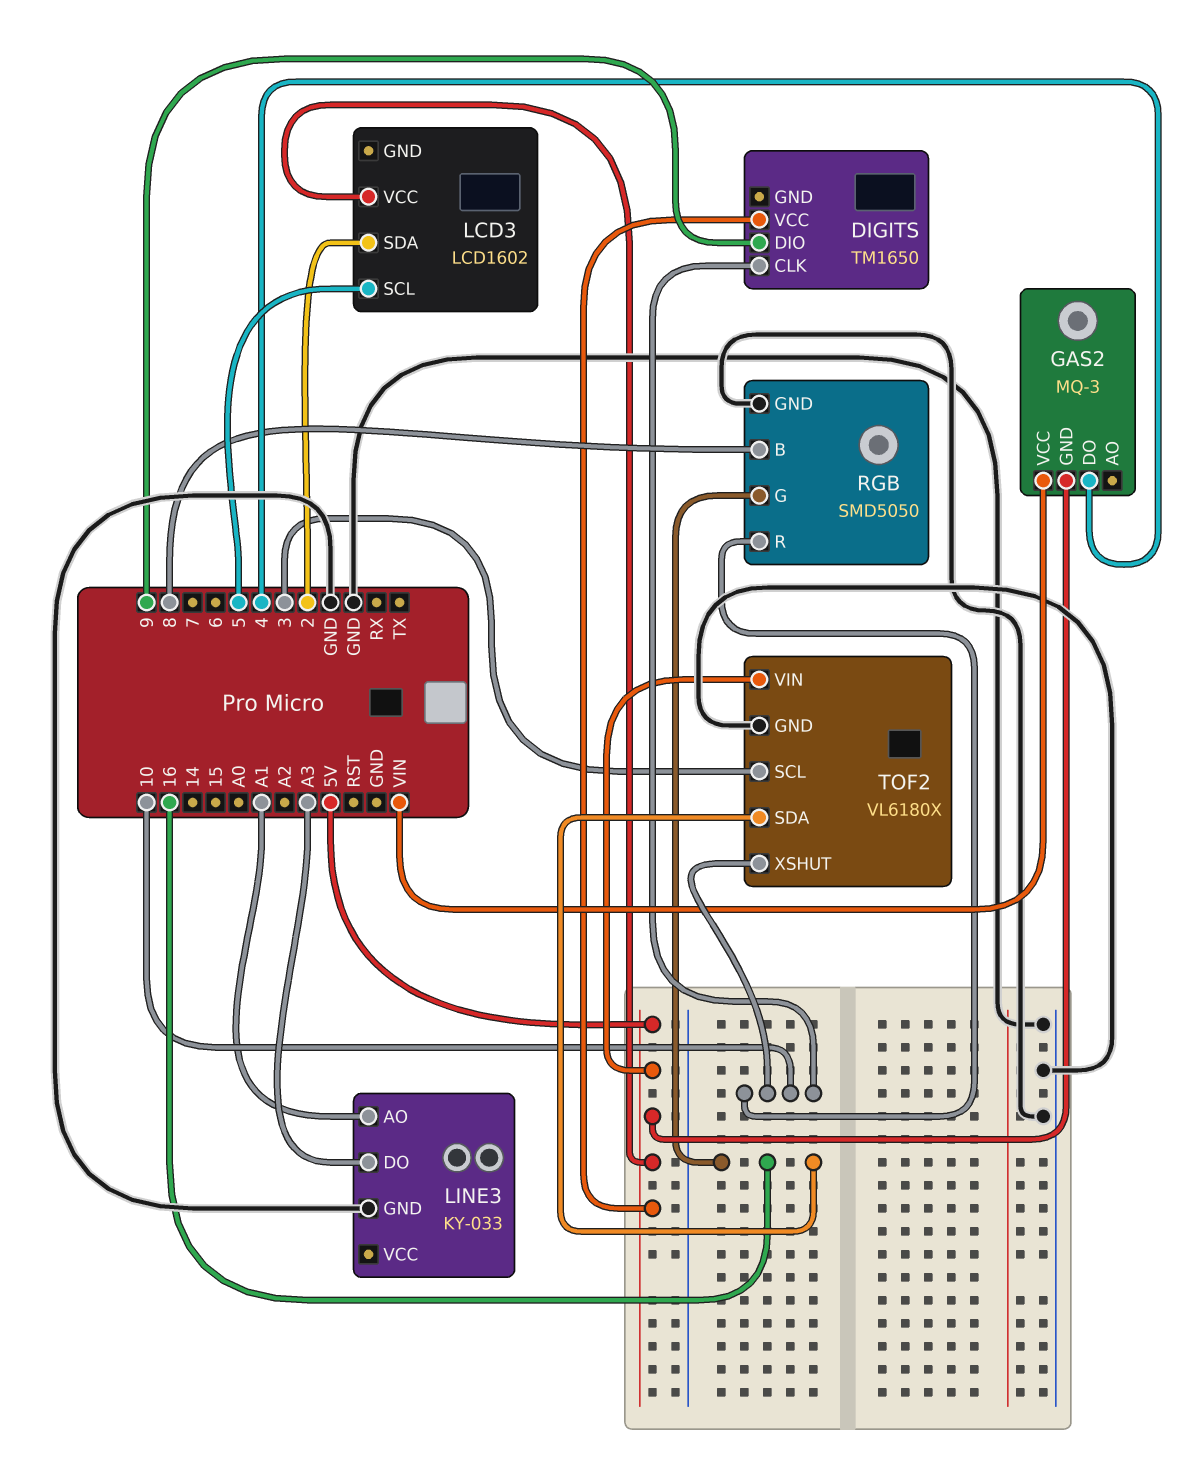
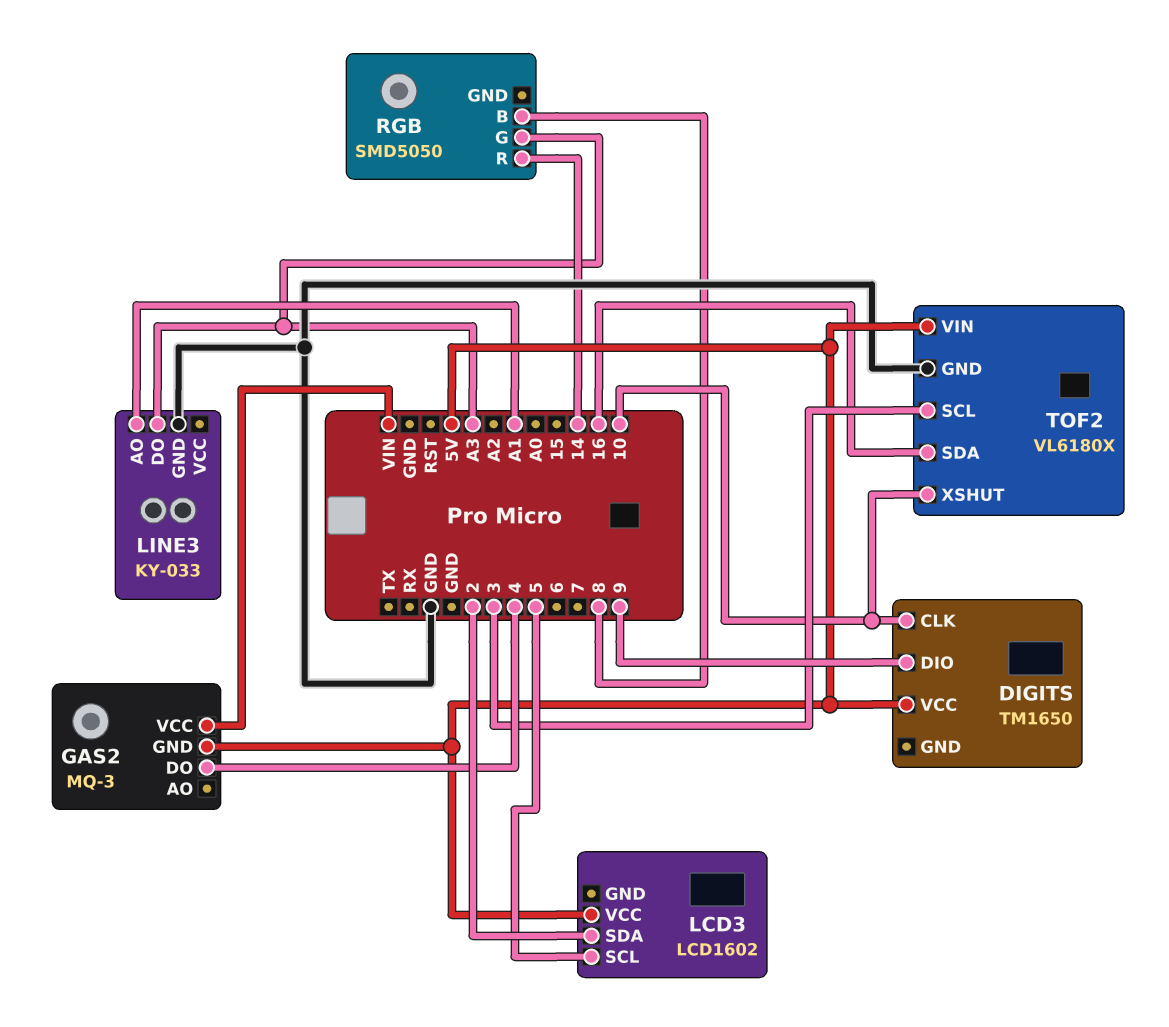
RGB pin G: 16 -> A3
RGB pin GND: GND -> none
RGB pin R: 10 -> 14

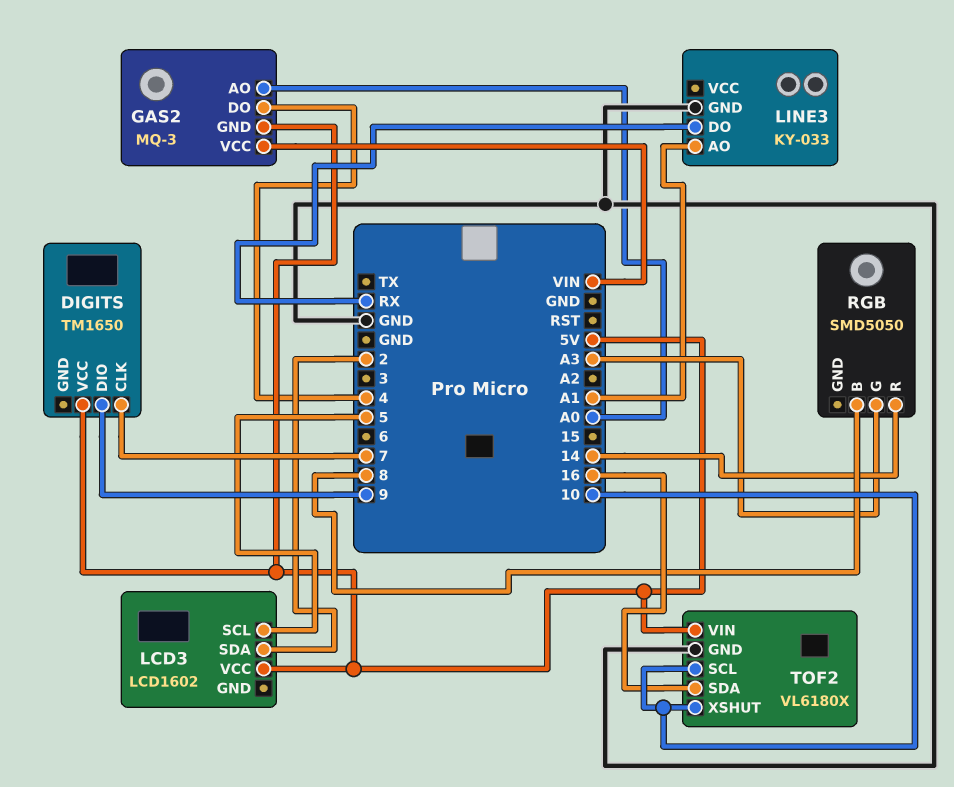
DIGITS pin CLK: 10 -> 7
GAS2 pin AO: none -> A0
LINE3 pin DO: A3 -> RX
TOF2 pin SCL: 3 -> 10

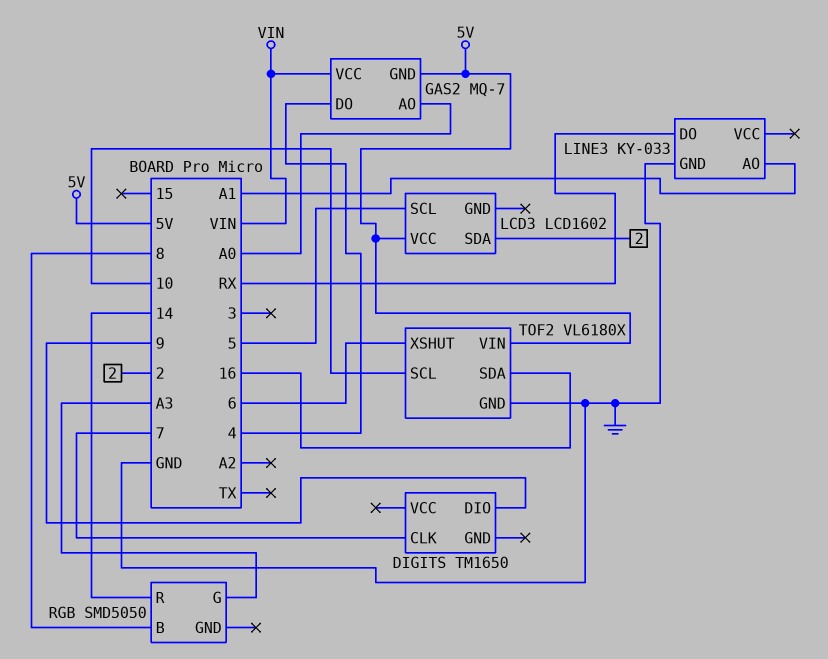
DIGITS pin VCC: 5V -> none
GAS2: MQ-3 -> MQ-7
TOF2 pin XSHUT: 10 -> 6

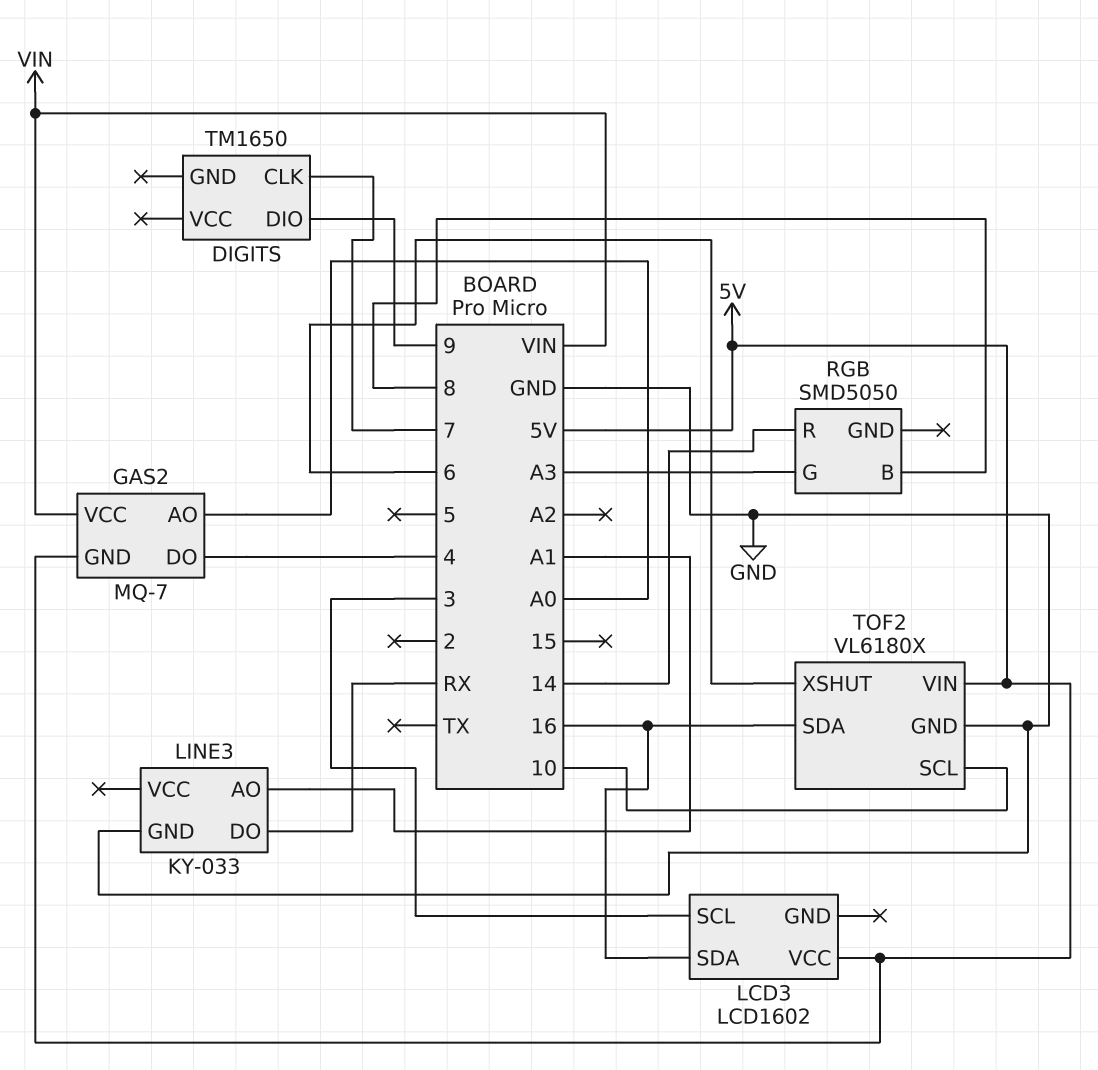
LCD3 pin SCL: 5 -> 3
LCD3 pin SDA: 2 -> 16

